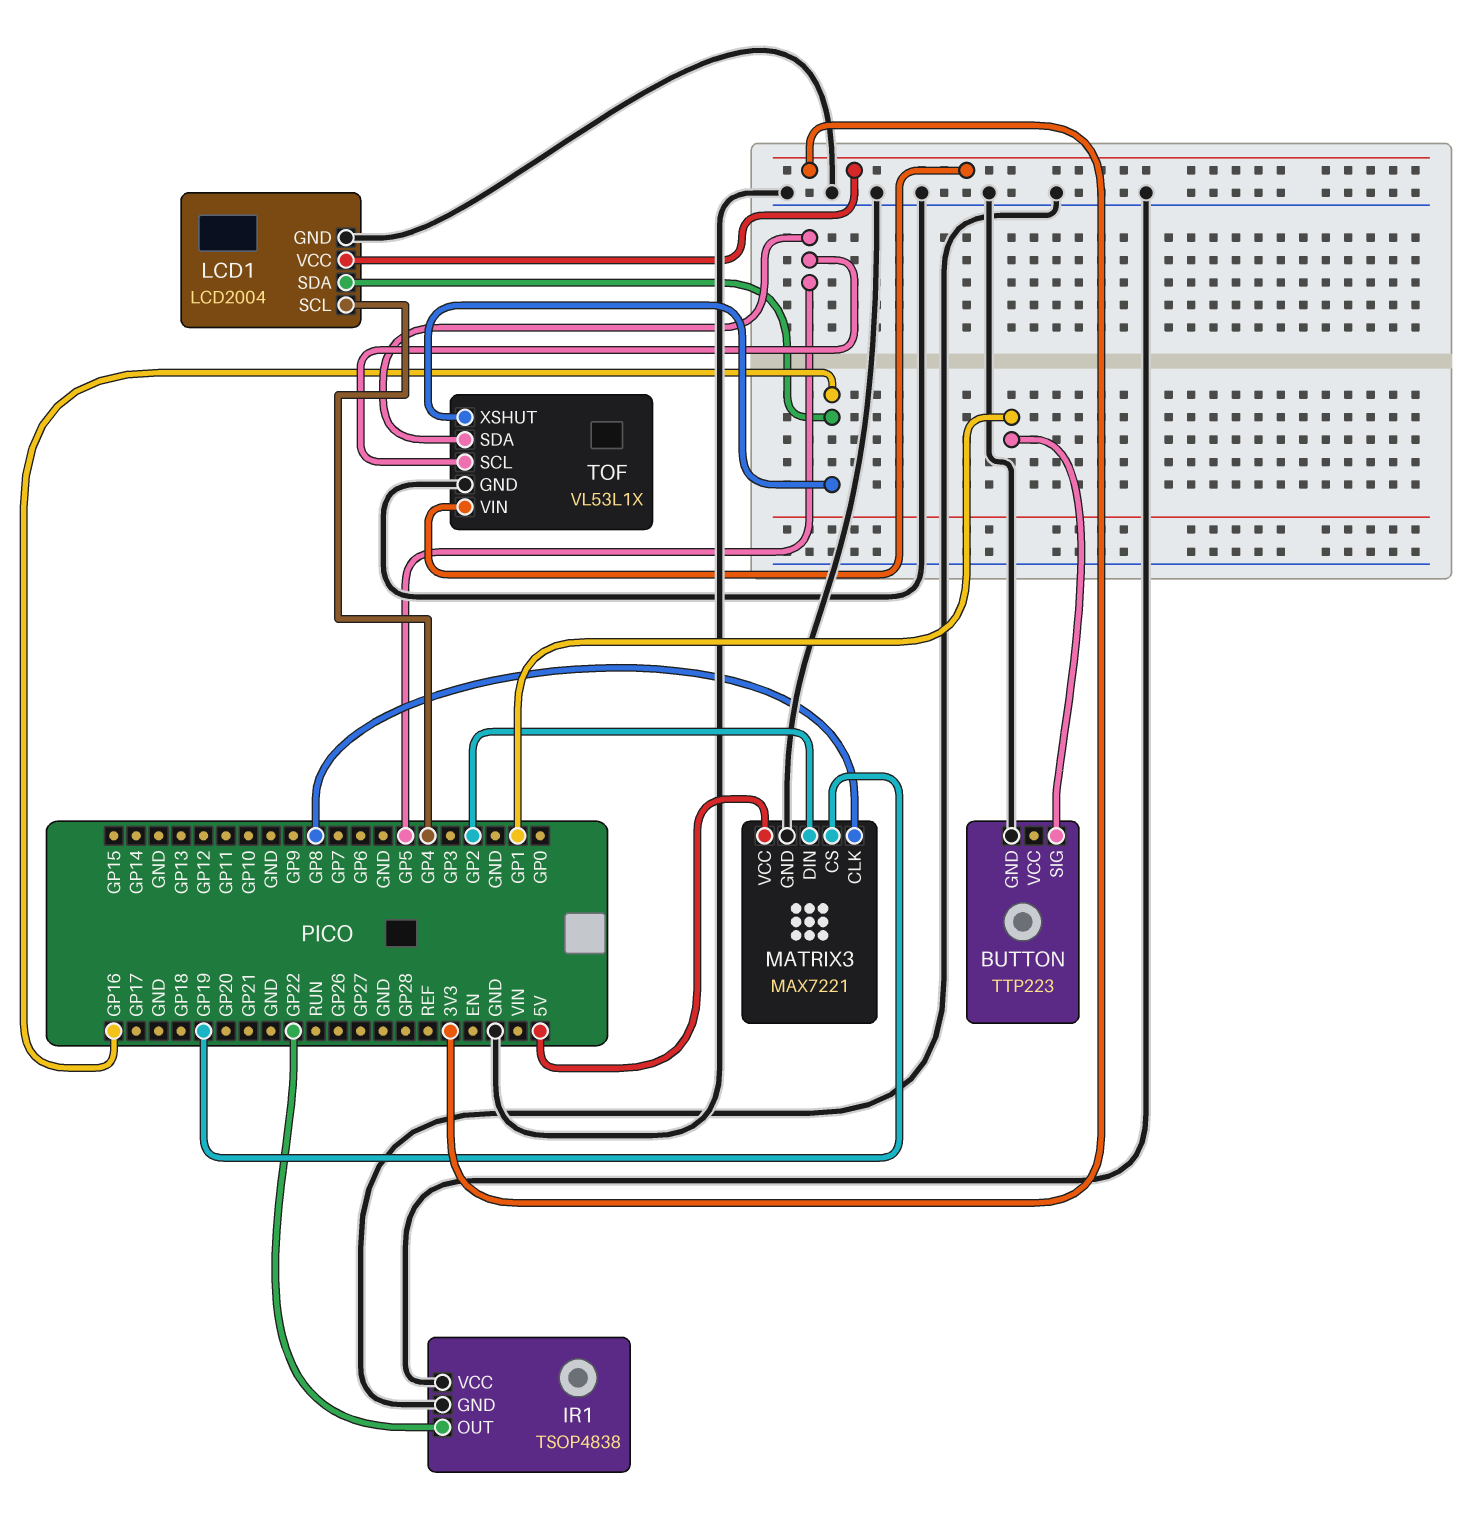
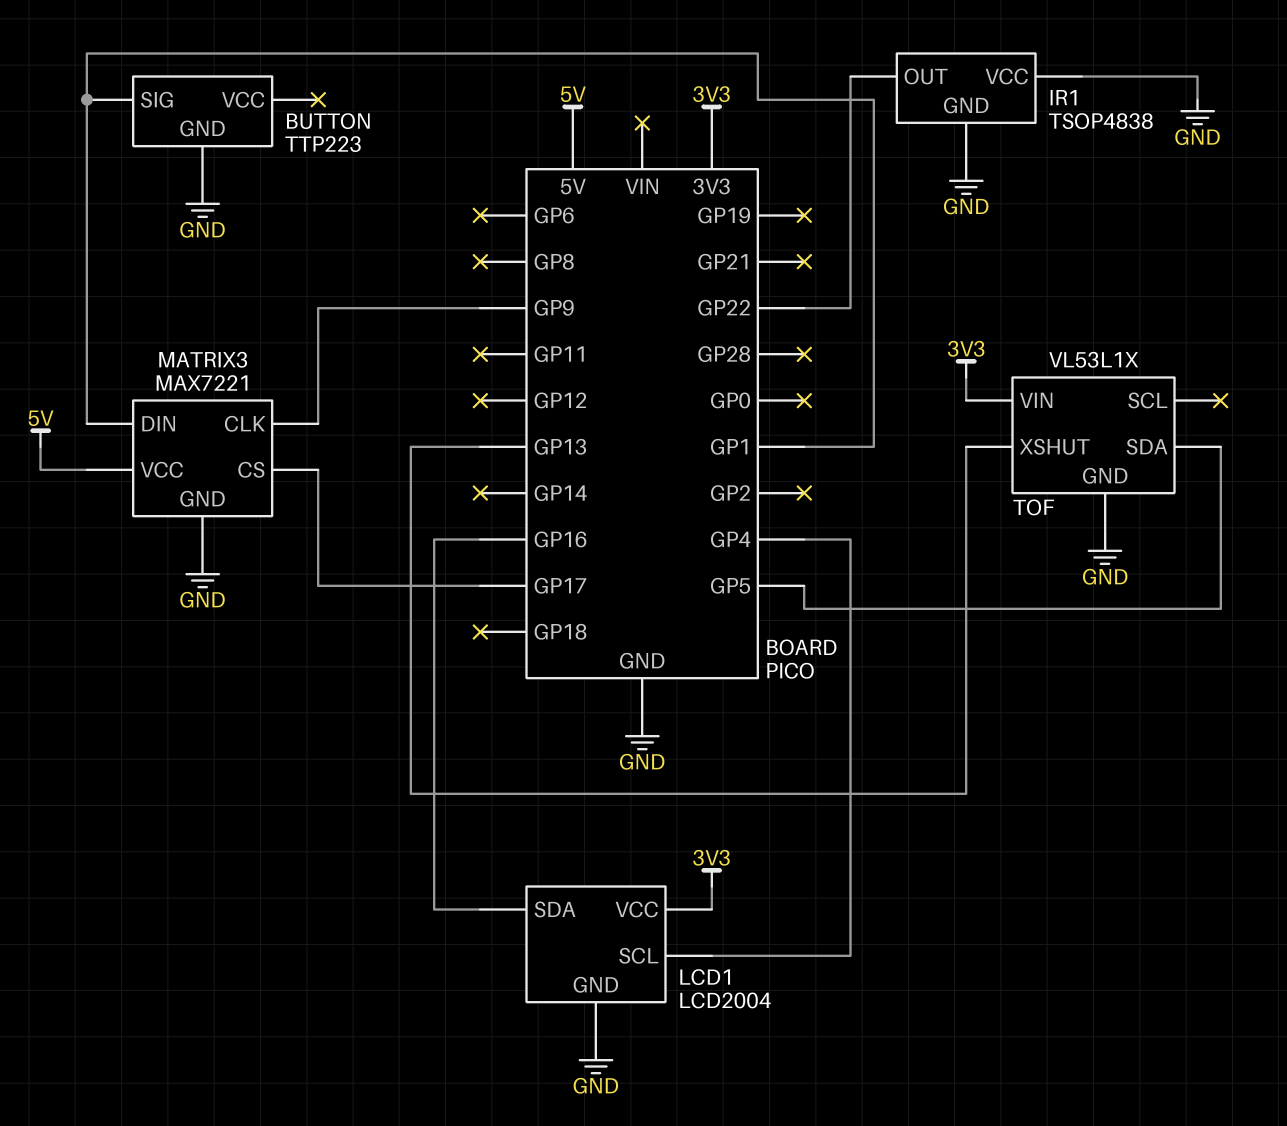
MATRIX3 pin CLK: GP8 -> GP9
MATRIX3 pin CS: GP19 -> GP17
MATRIX3 pin DIN: GP2 -> GP1
TOF pin SCL: GP5 -> none
TOF pin XSHUT: GP16 -> GP13

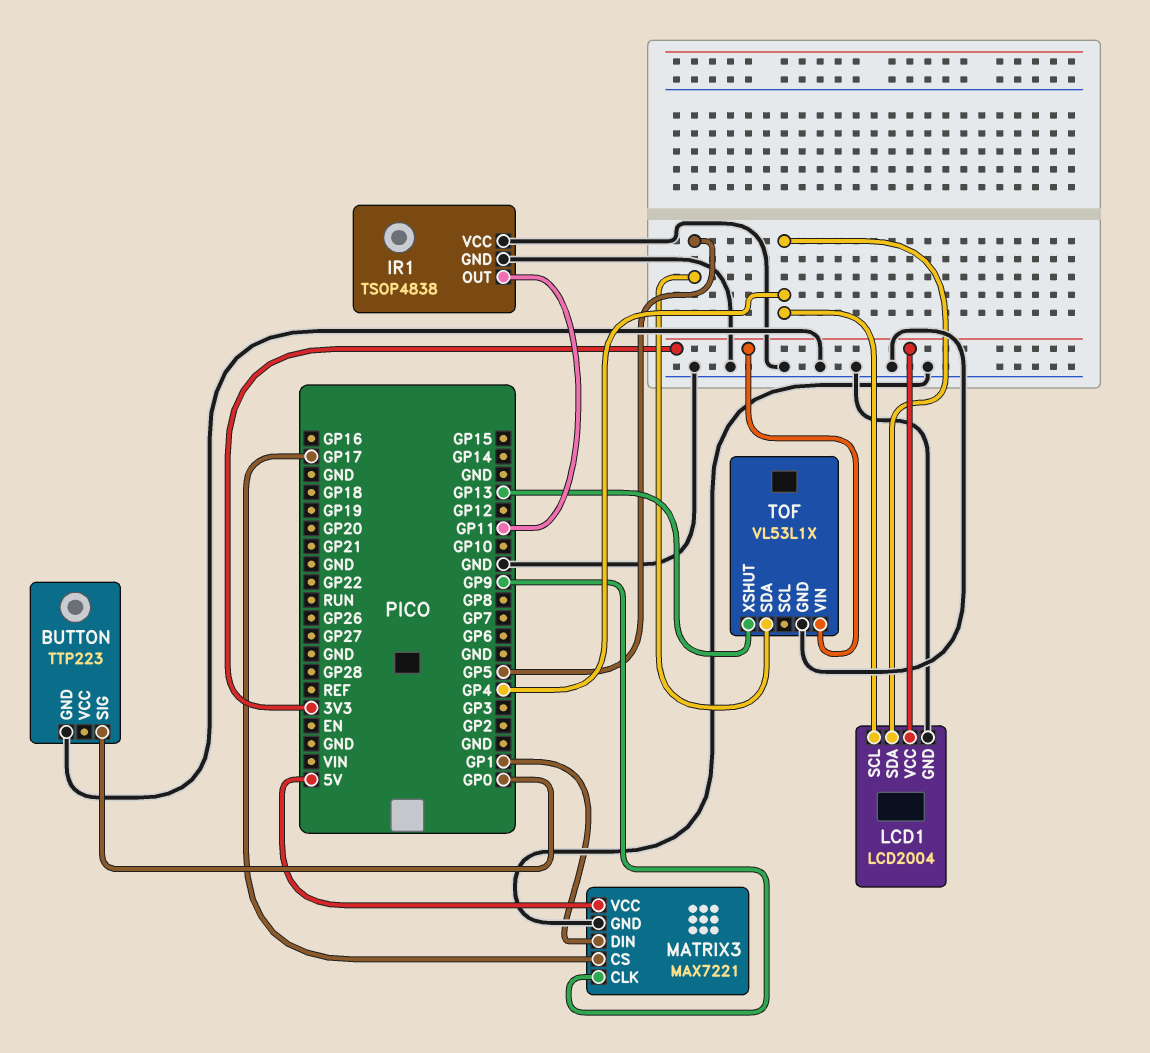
BUTTON pin SIG: GP1 -> GP0
IR1 pin OUT: GP22 -> GP11
LCD1 pin SDA: GP16 -> GP4

